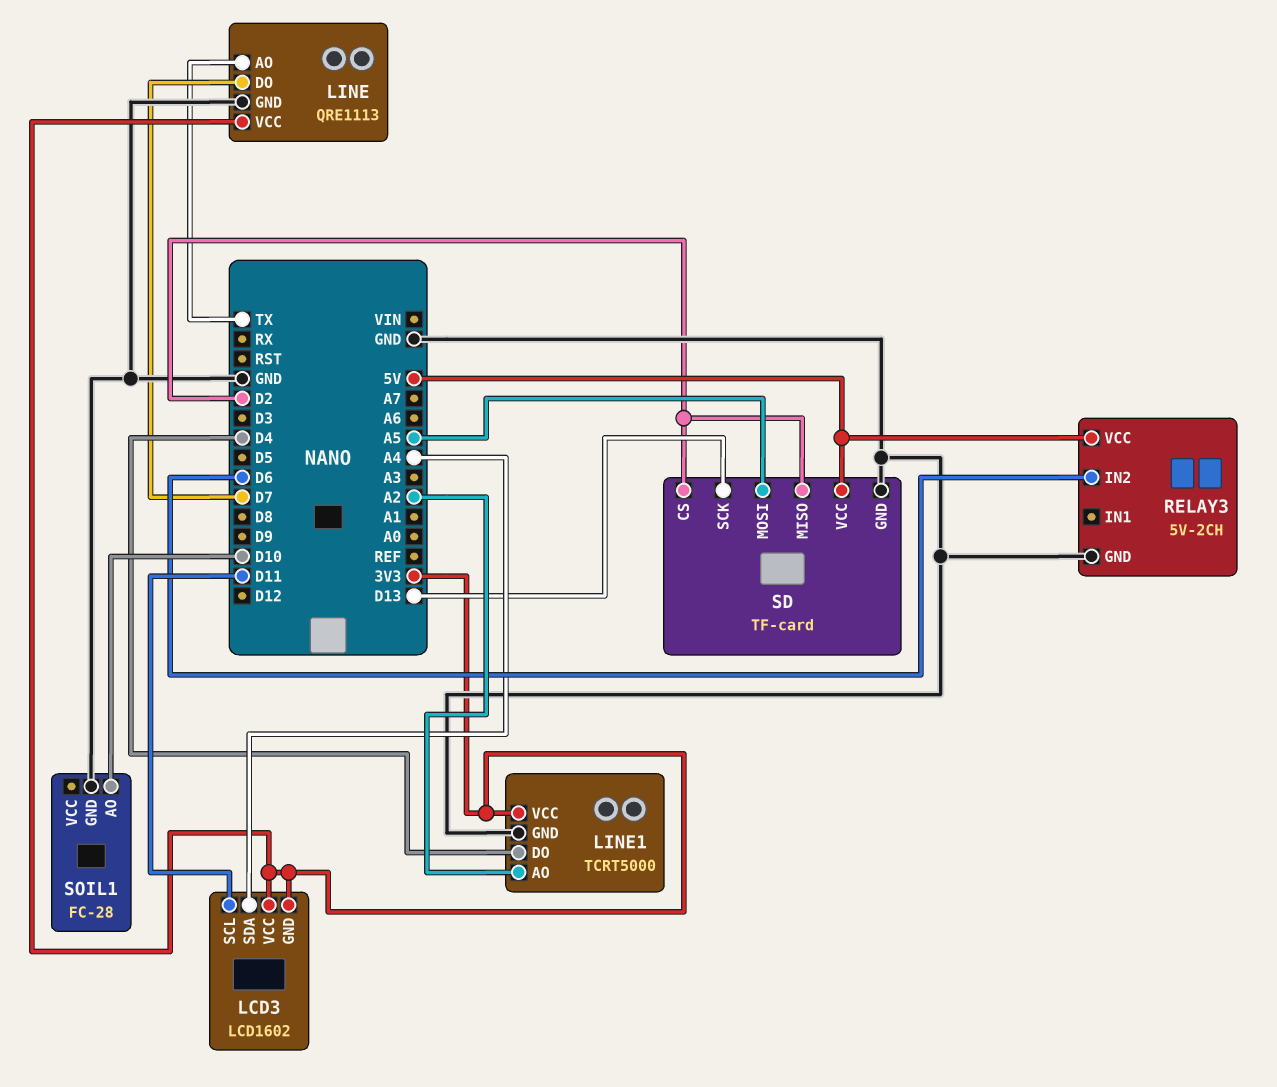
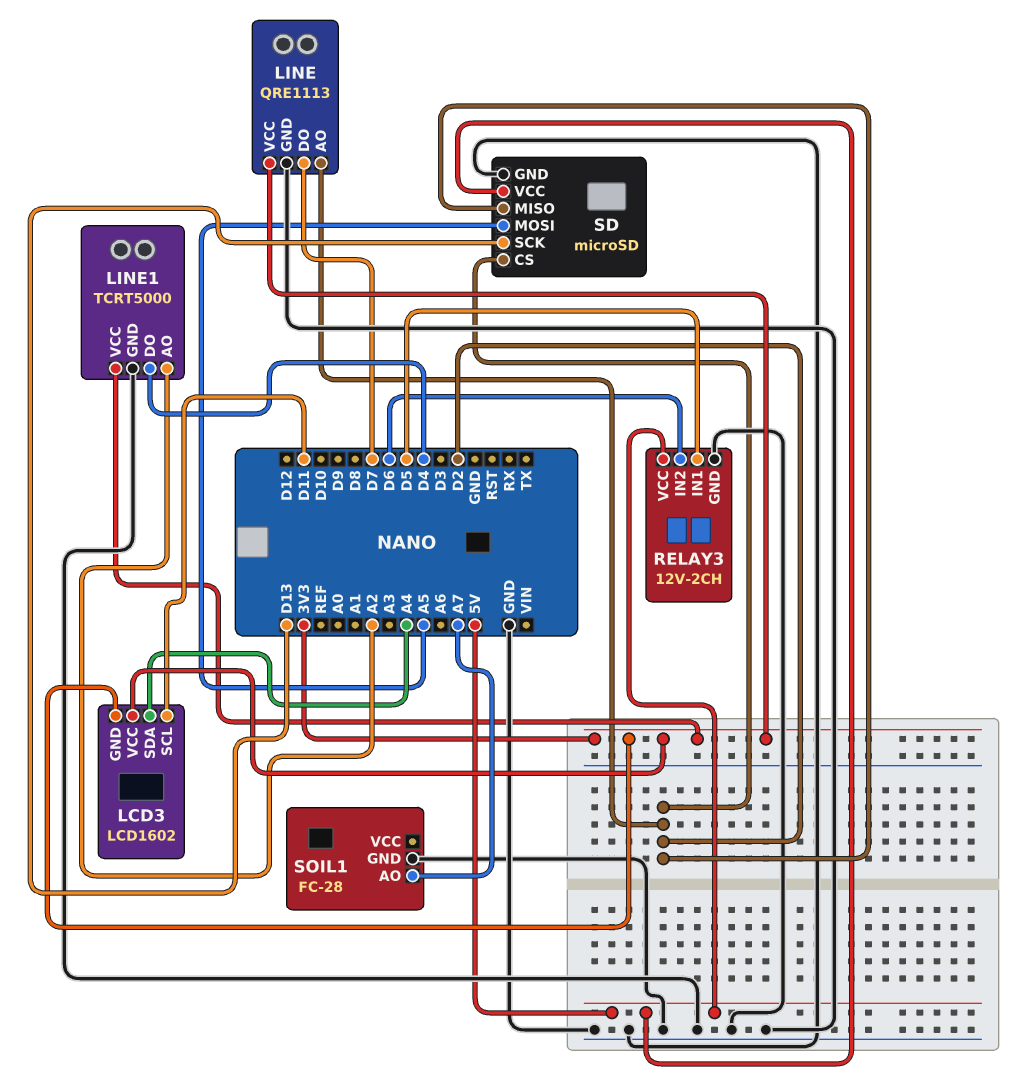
LINE pin AO: TX -> D2
RELAY3: 5V-2CH -> 12V-2CH
RELAY3 pin IN1: none -> D5
SD: TF-card -> microSD
SOIL1 pin AO: D10 -> A7

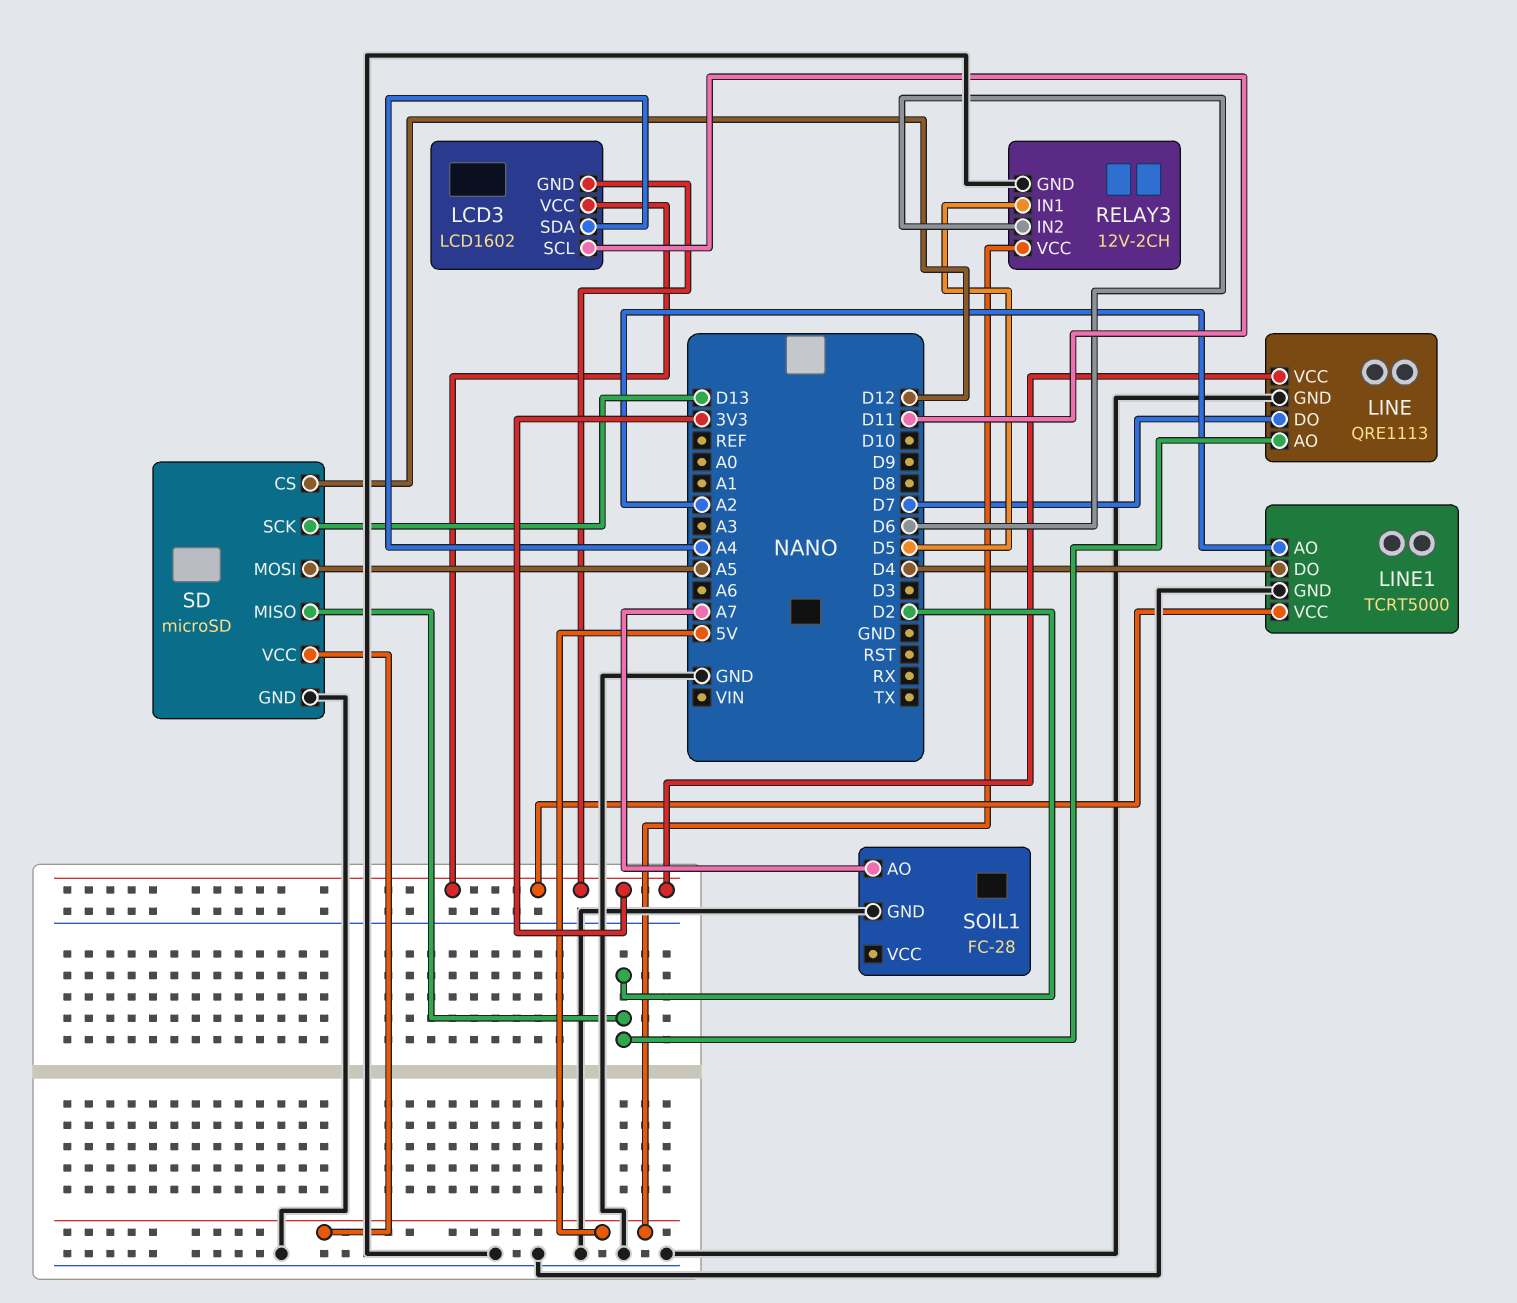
SD pin CS: D2 -> D12

